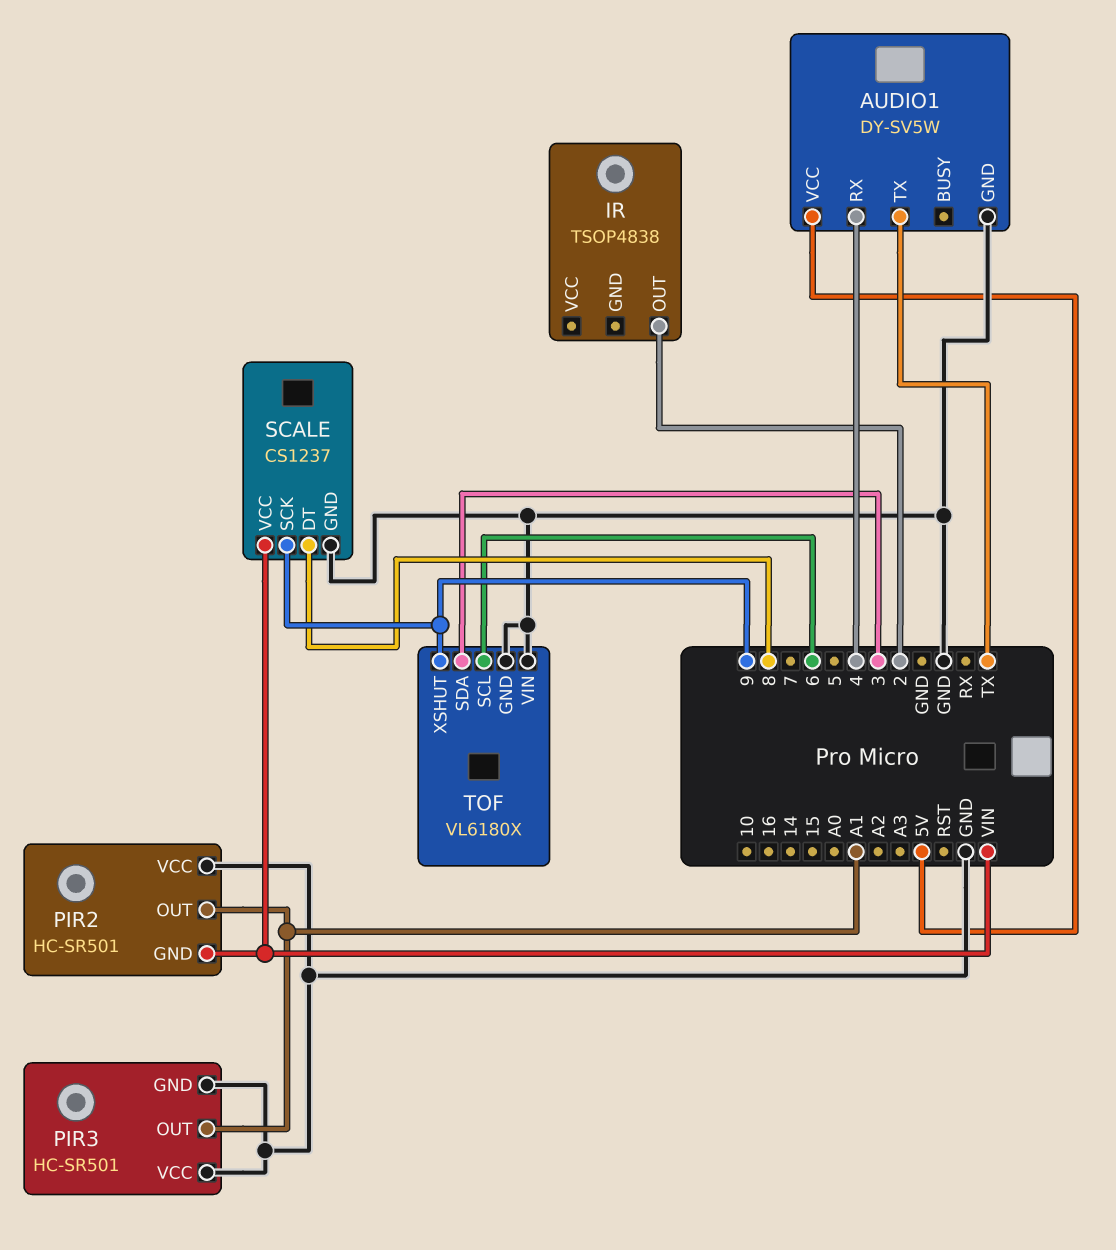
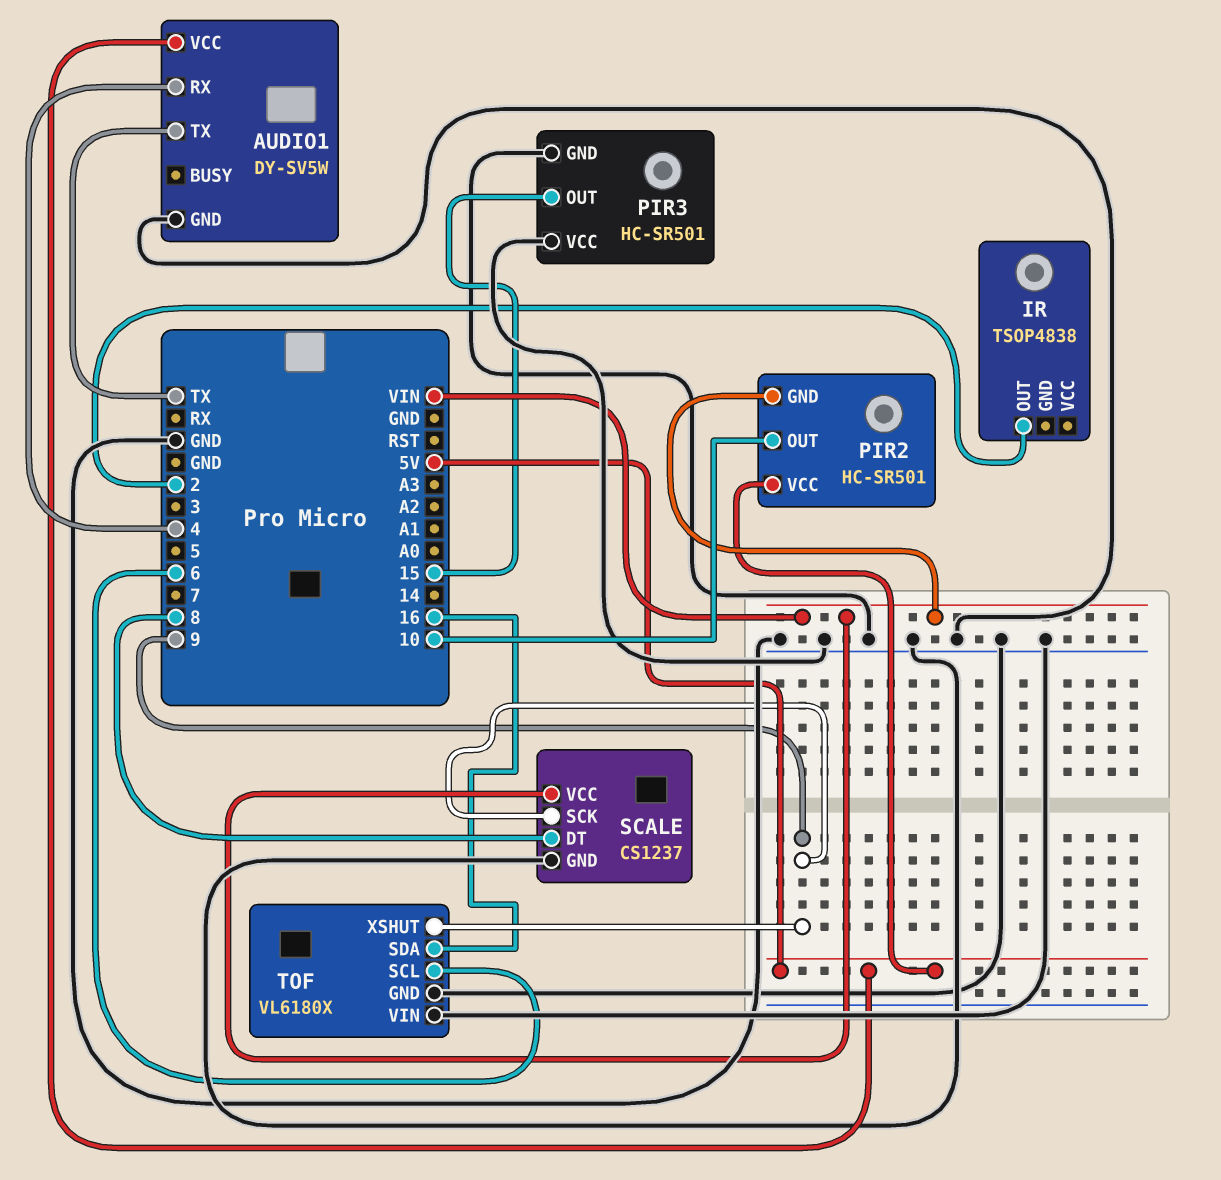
PIR2 pin OUT: A1 -> 10
PIR2 pin VCC: GND -> 5V
PIR3 pin OUT: A1 -> 15
TOF pin SDA: 3 -> 16

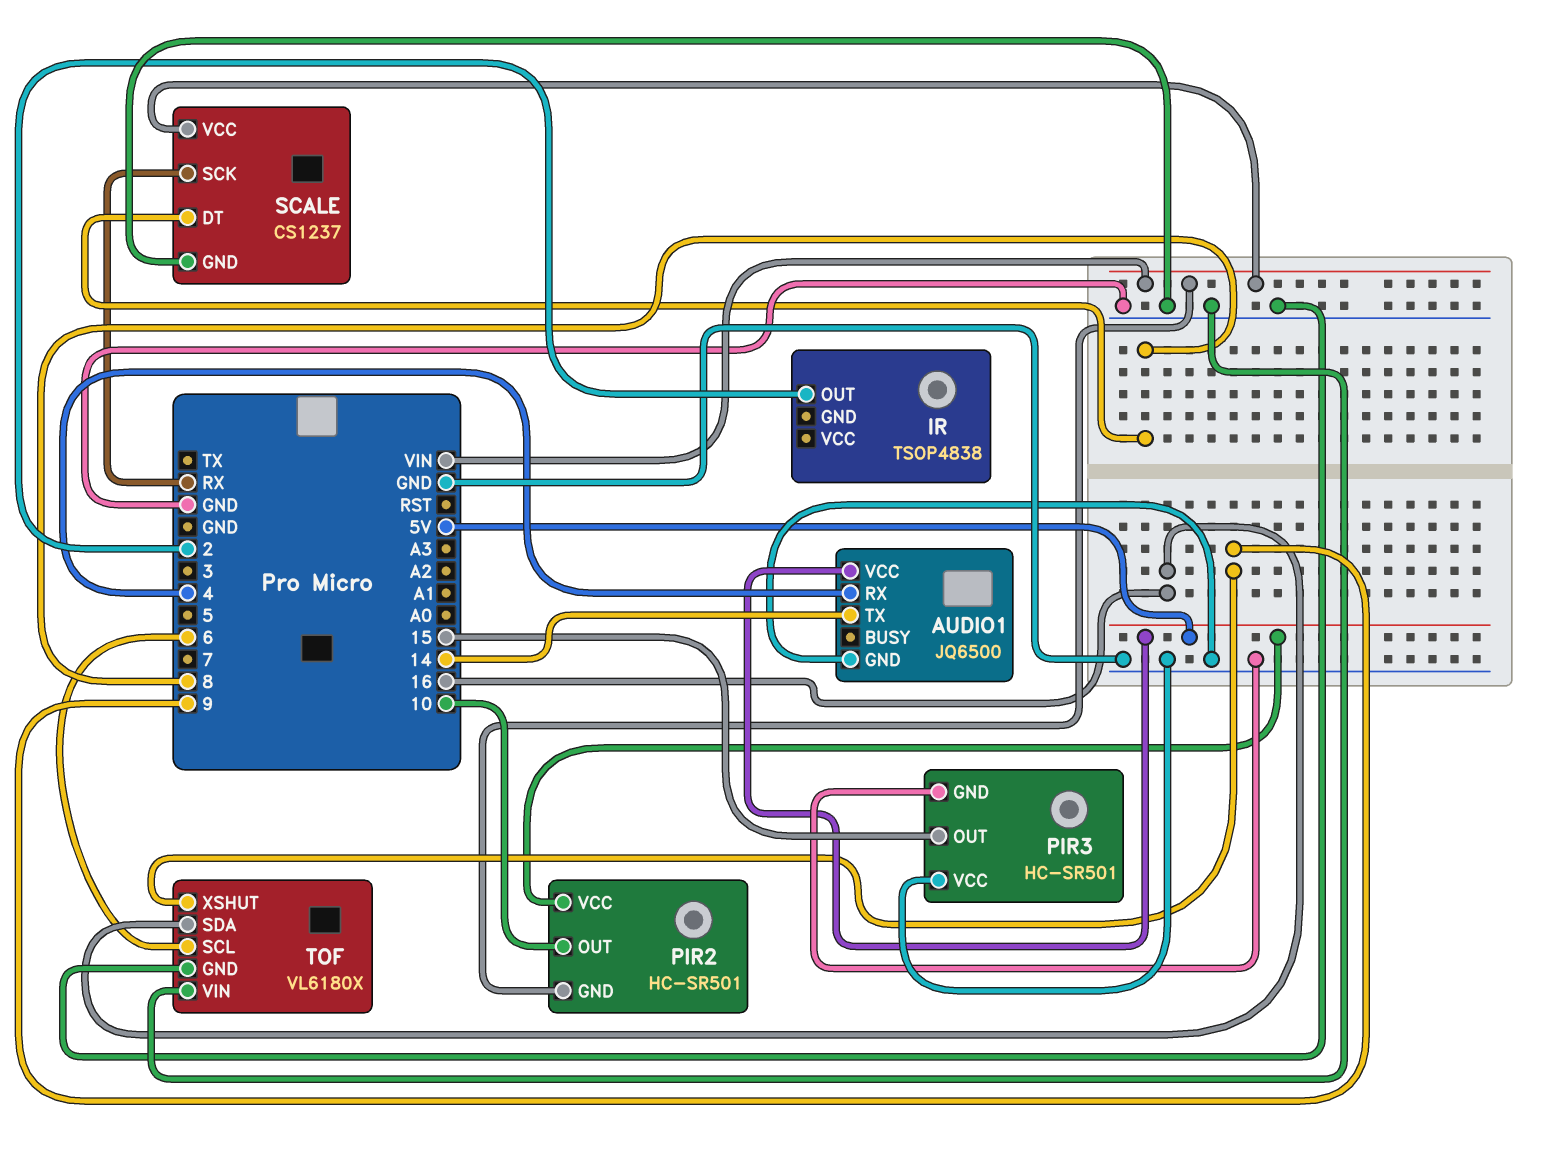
AUDIO1: DY-SV5W -> JQ6500
AUDIO1 pin TX: TX -> 14
SCALE pin SCK: 9 -> RX

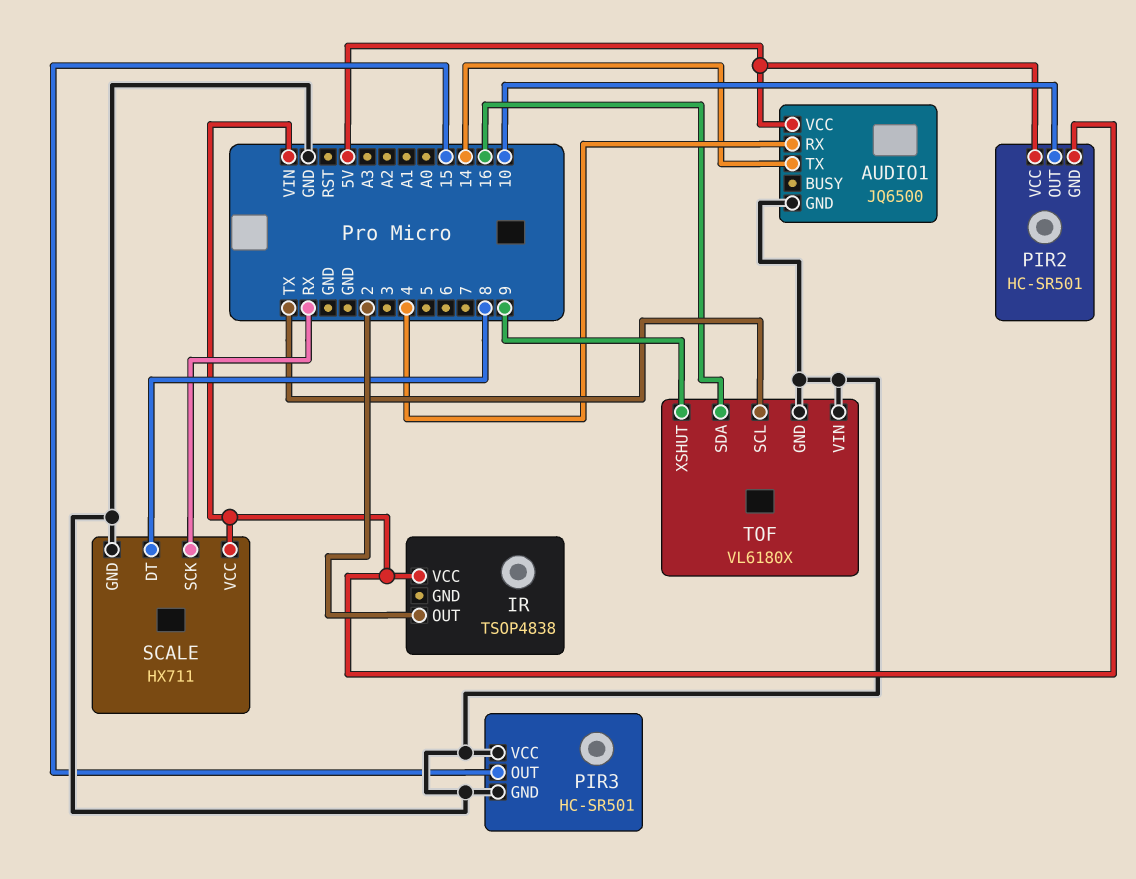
IR pin VCC: none -> VIN
SCALE: CS1237 -> HX711
TOF pin SCL: 6 -> TX

